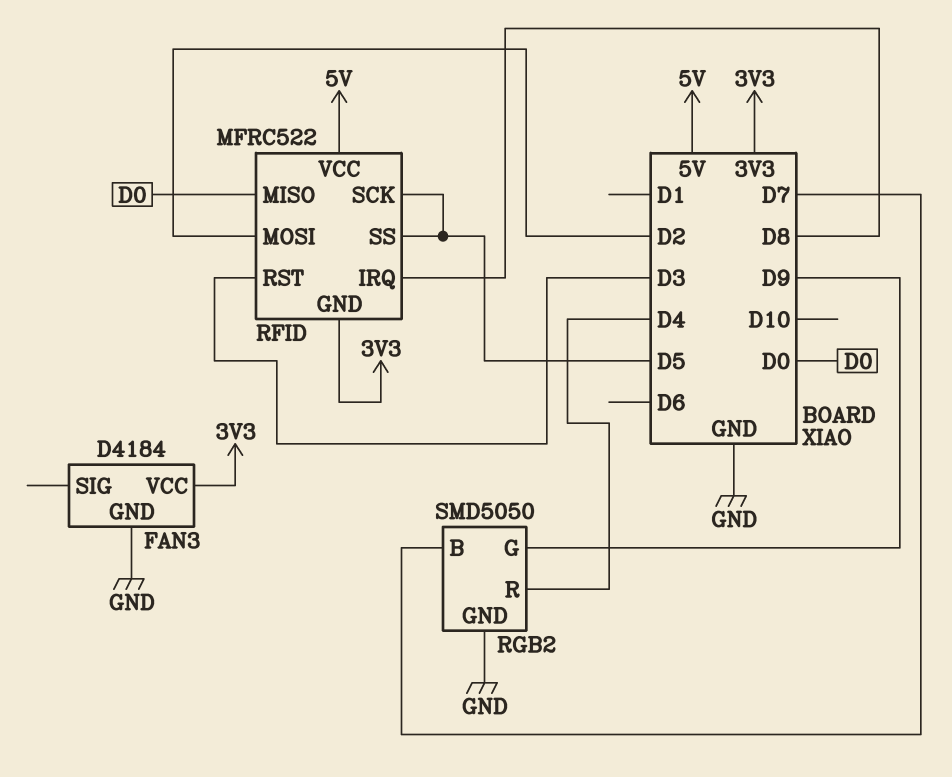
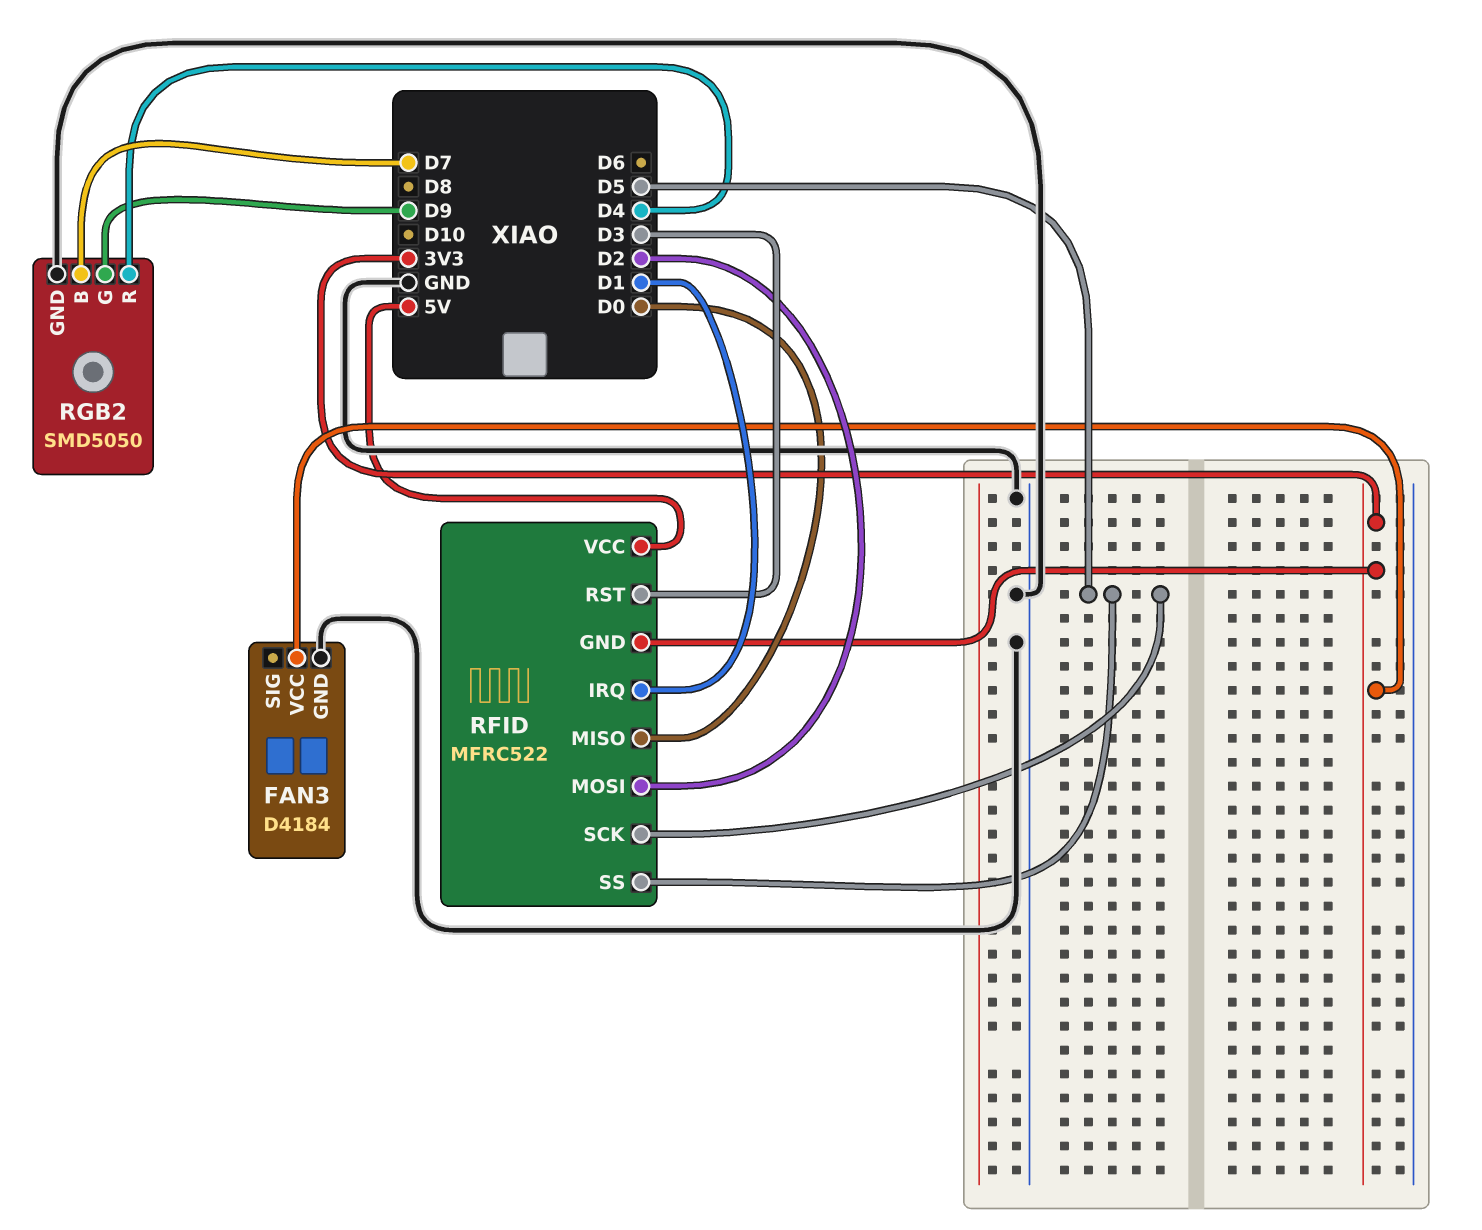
RFID pin IRQ: D8 -> D1

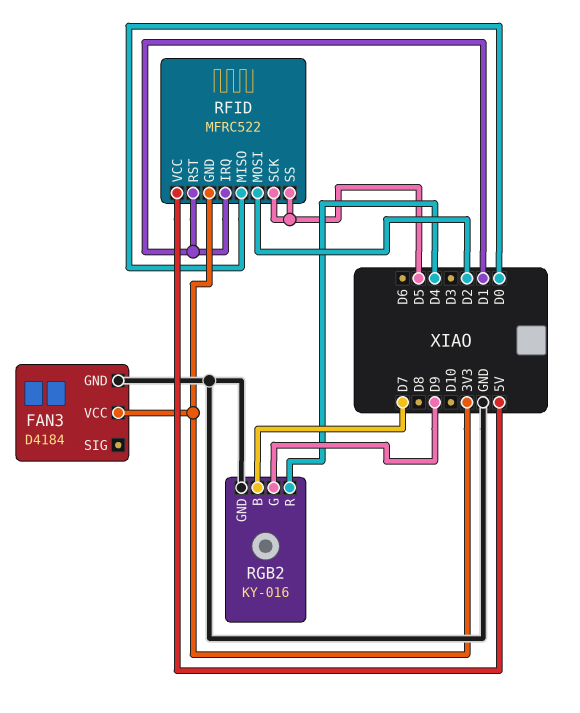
RFID pin RST: D3 -> D1
RGB2: SMD5050 -> KY-016

